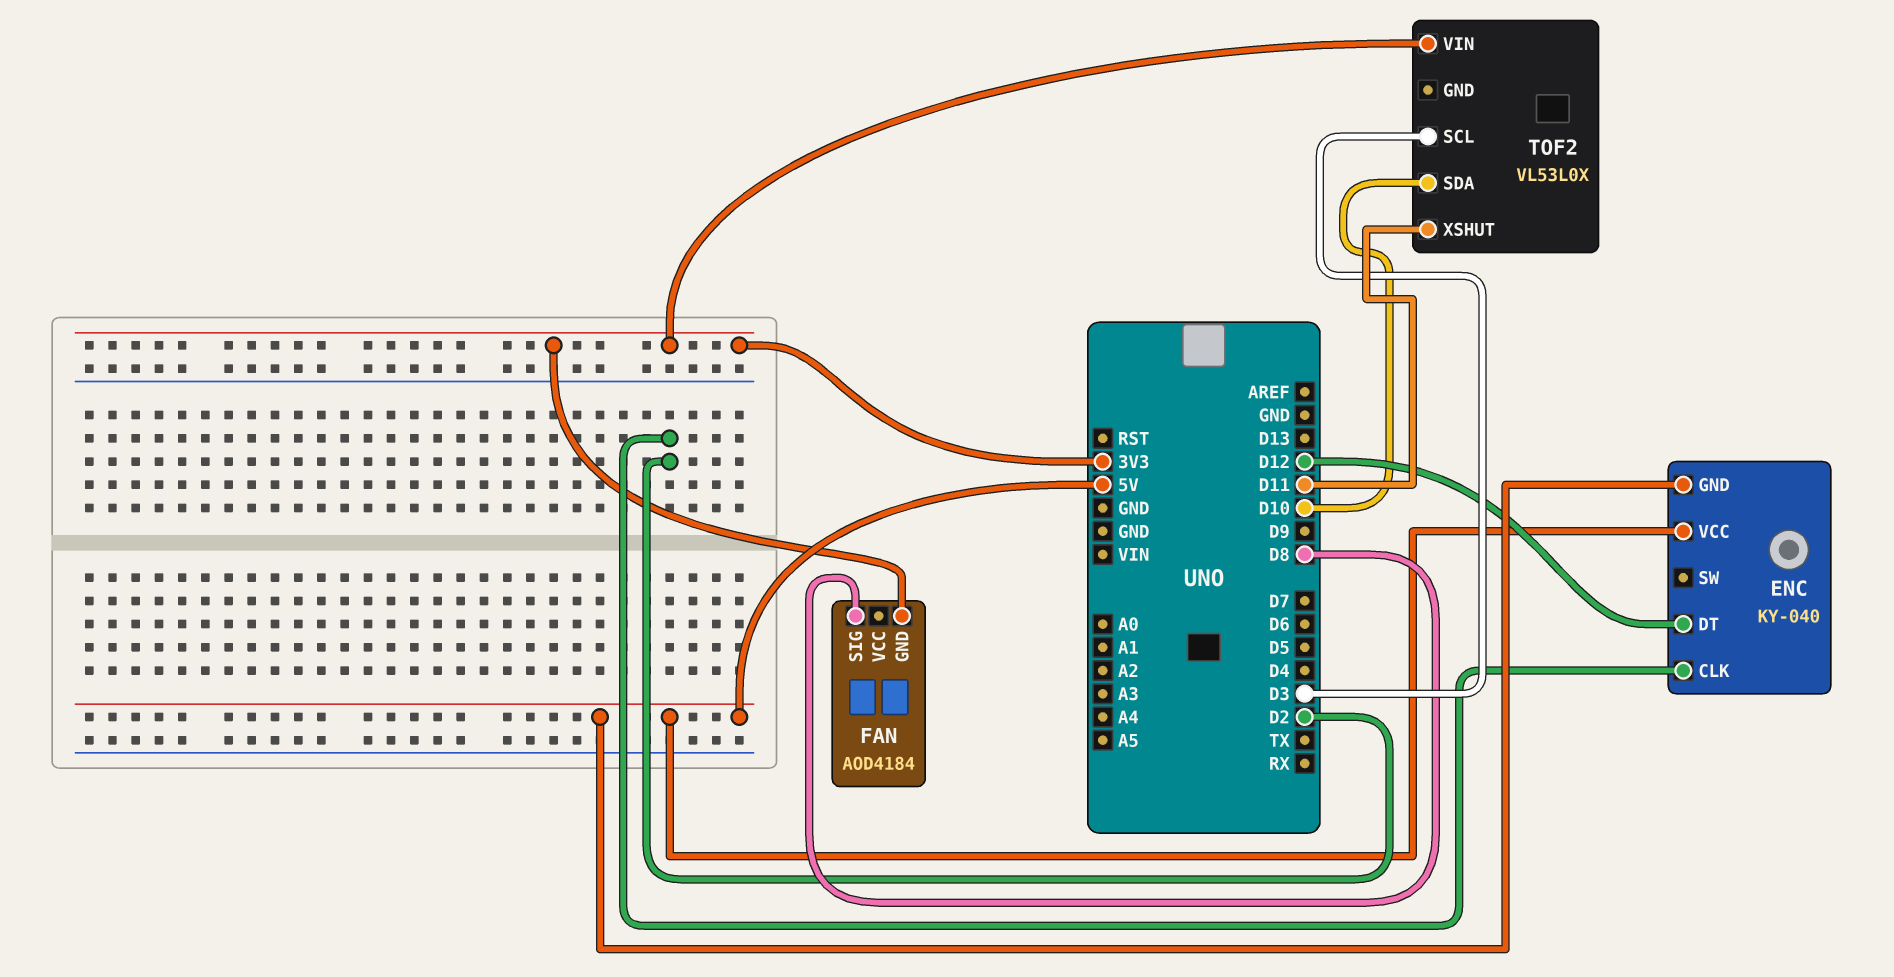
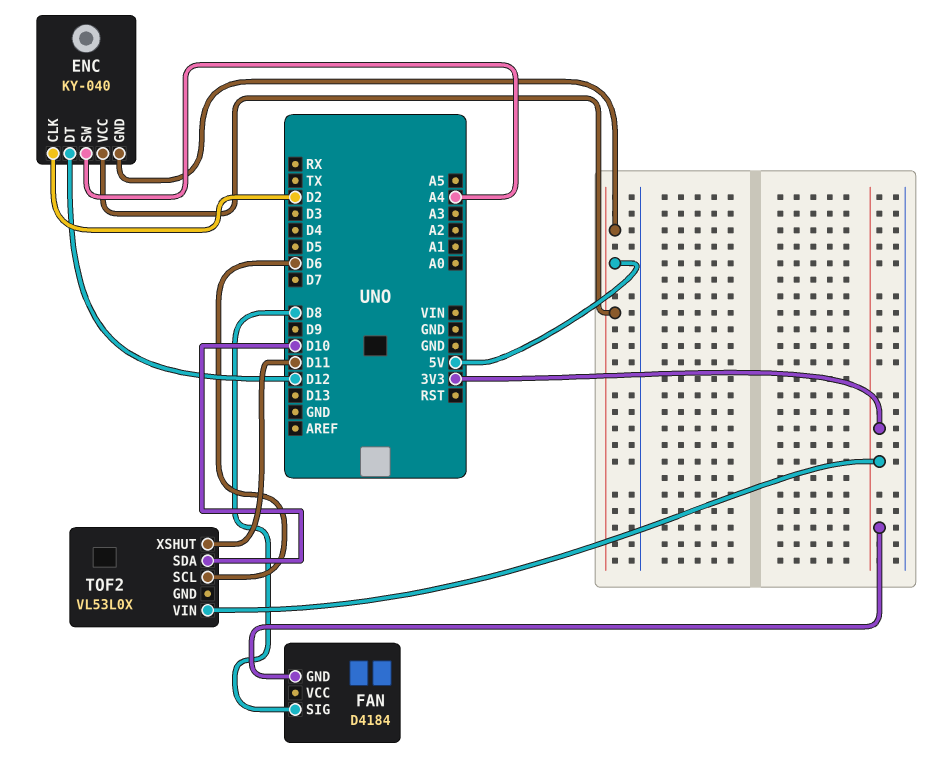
ENC pin SW: none -> A4
FAN: AOD4184 -> D4184
TOF2 pin SCL: D3 -> D6

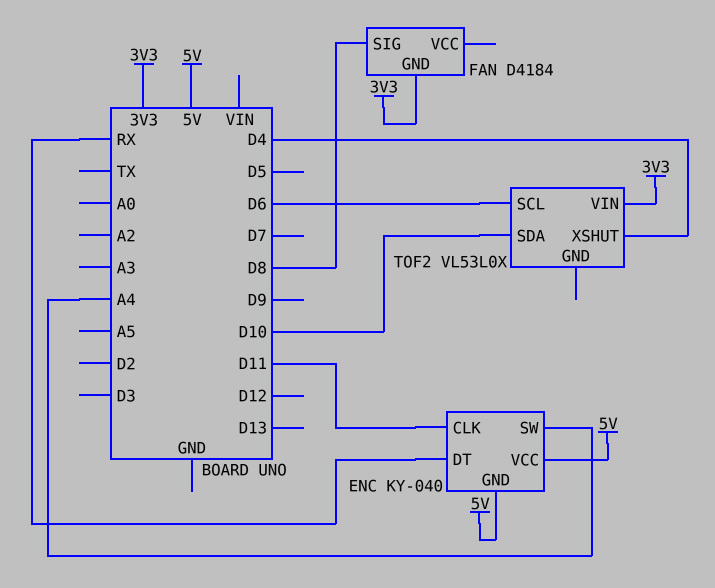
ENC pin CLK: D2 -> D11
ENC pin DT: D12 -> RX
TOF2 pin XSHUT: D11 -> D4

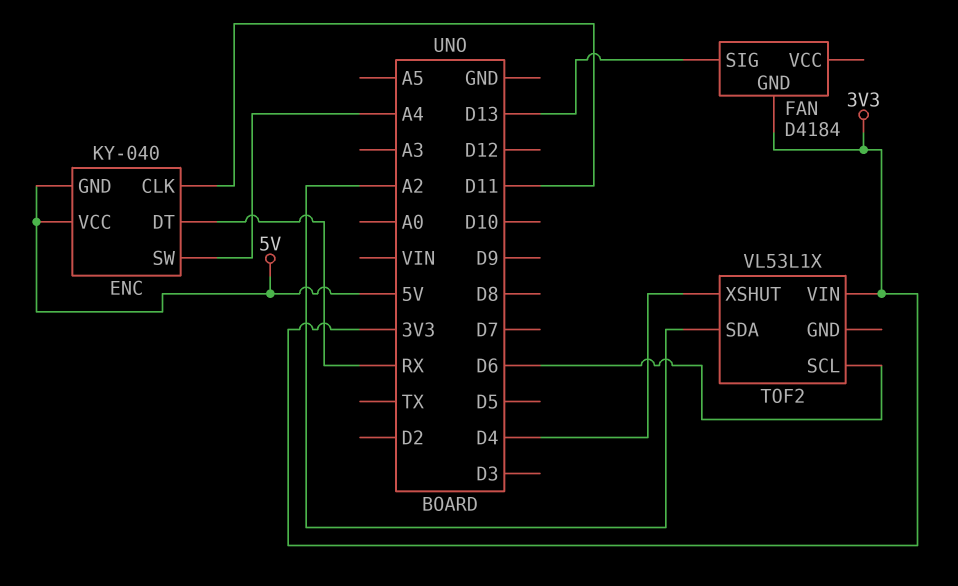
FAN pin SIG: D8 -> D13
TOF2: VL53L0X -> VL53L1X
TOF2 pin SDA: D10 -> A2

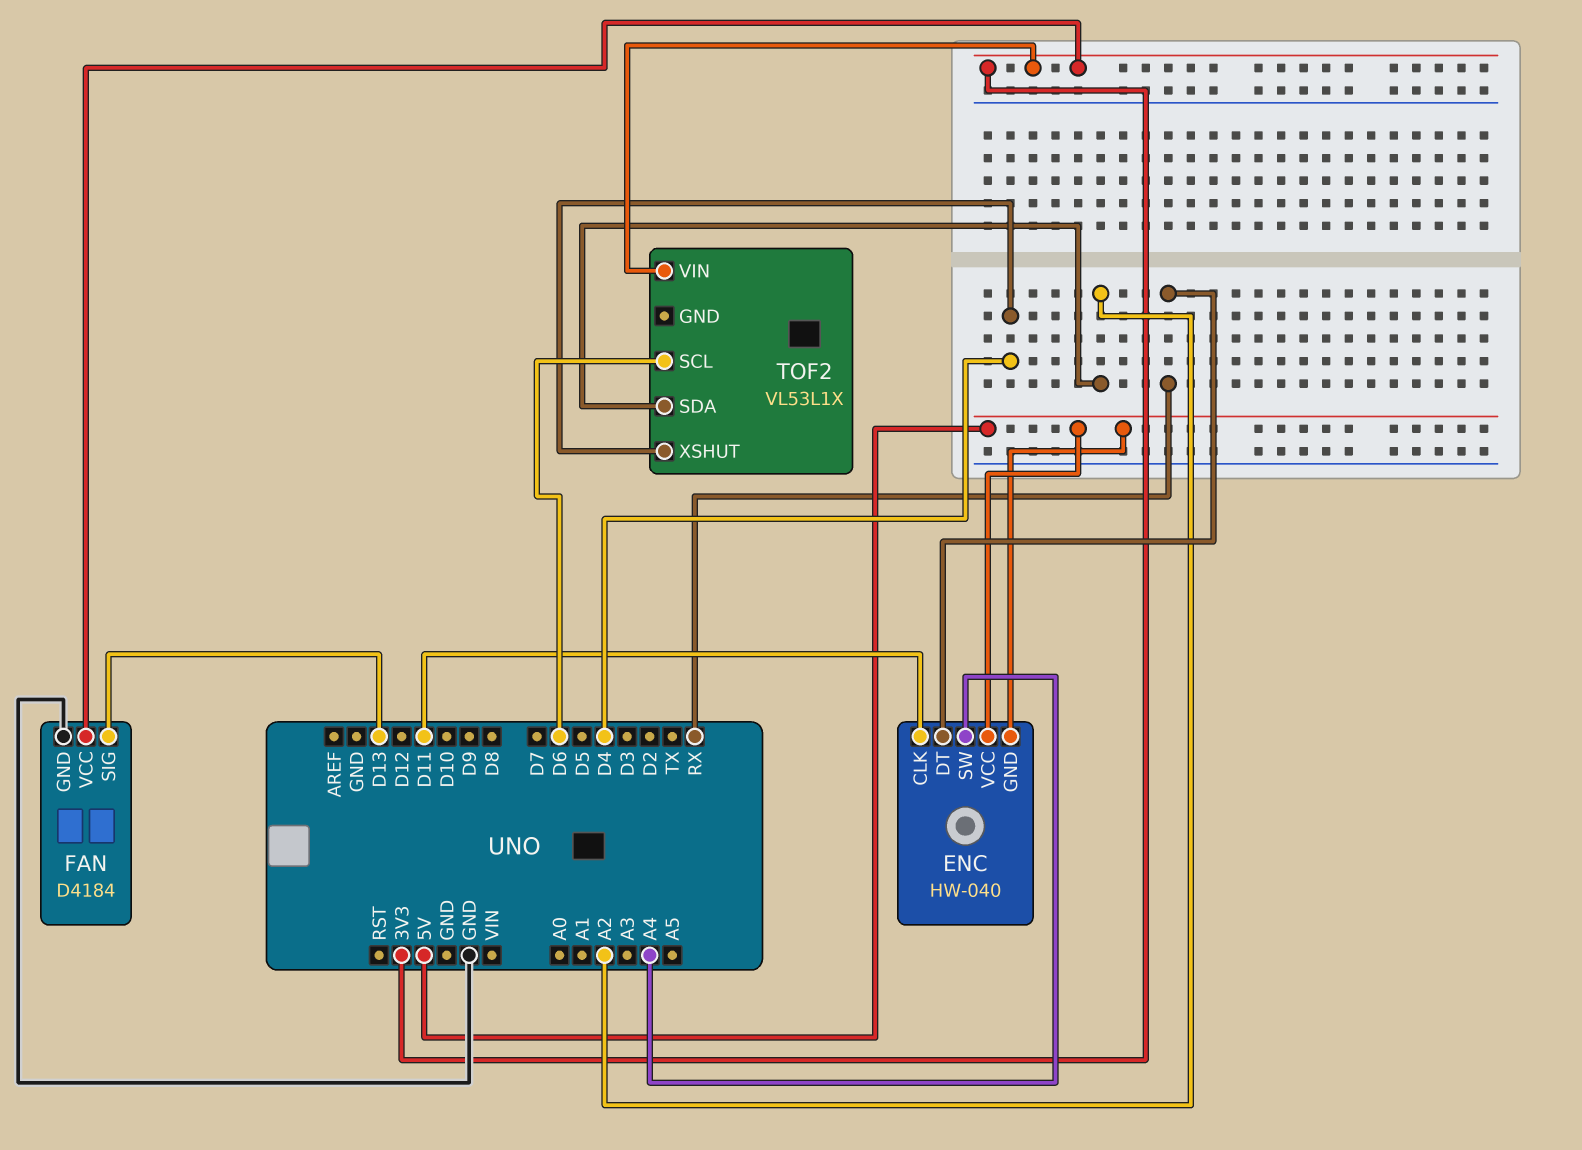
ENC: KY-040 -> HW-040
FAN pin GND: 3V3 -> GND
FAN pin VCC: none -> 3V3

